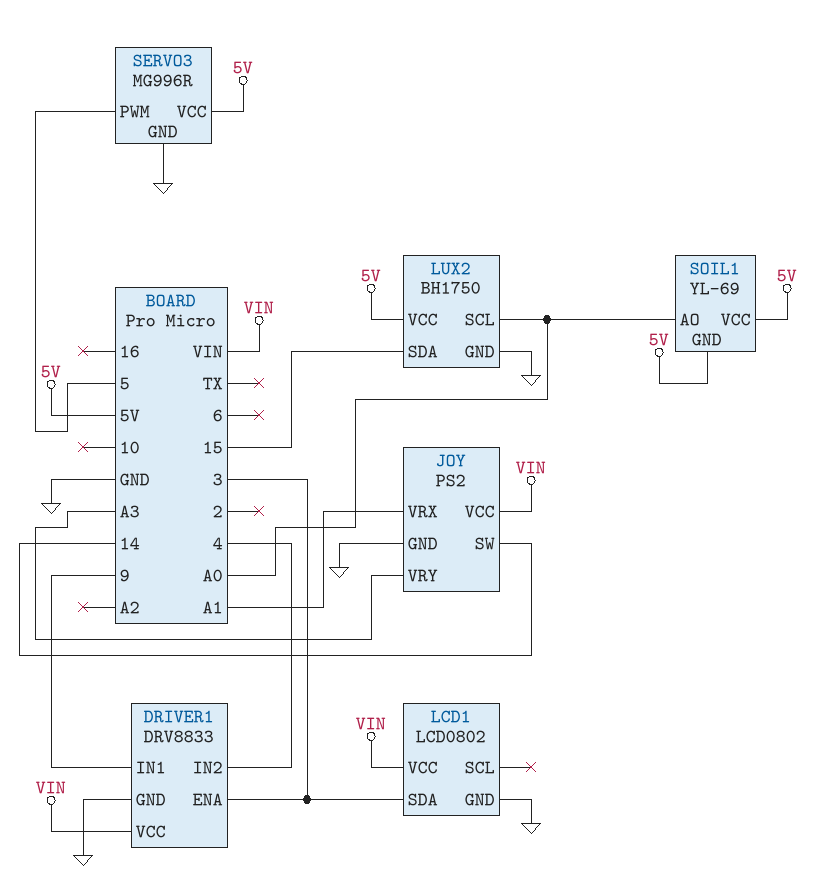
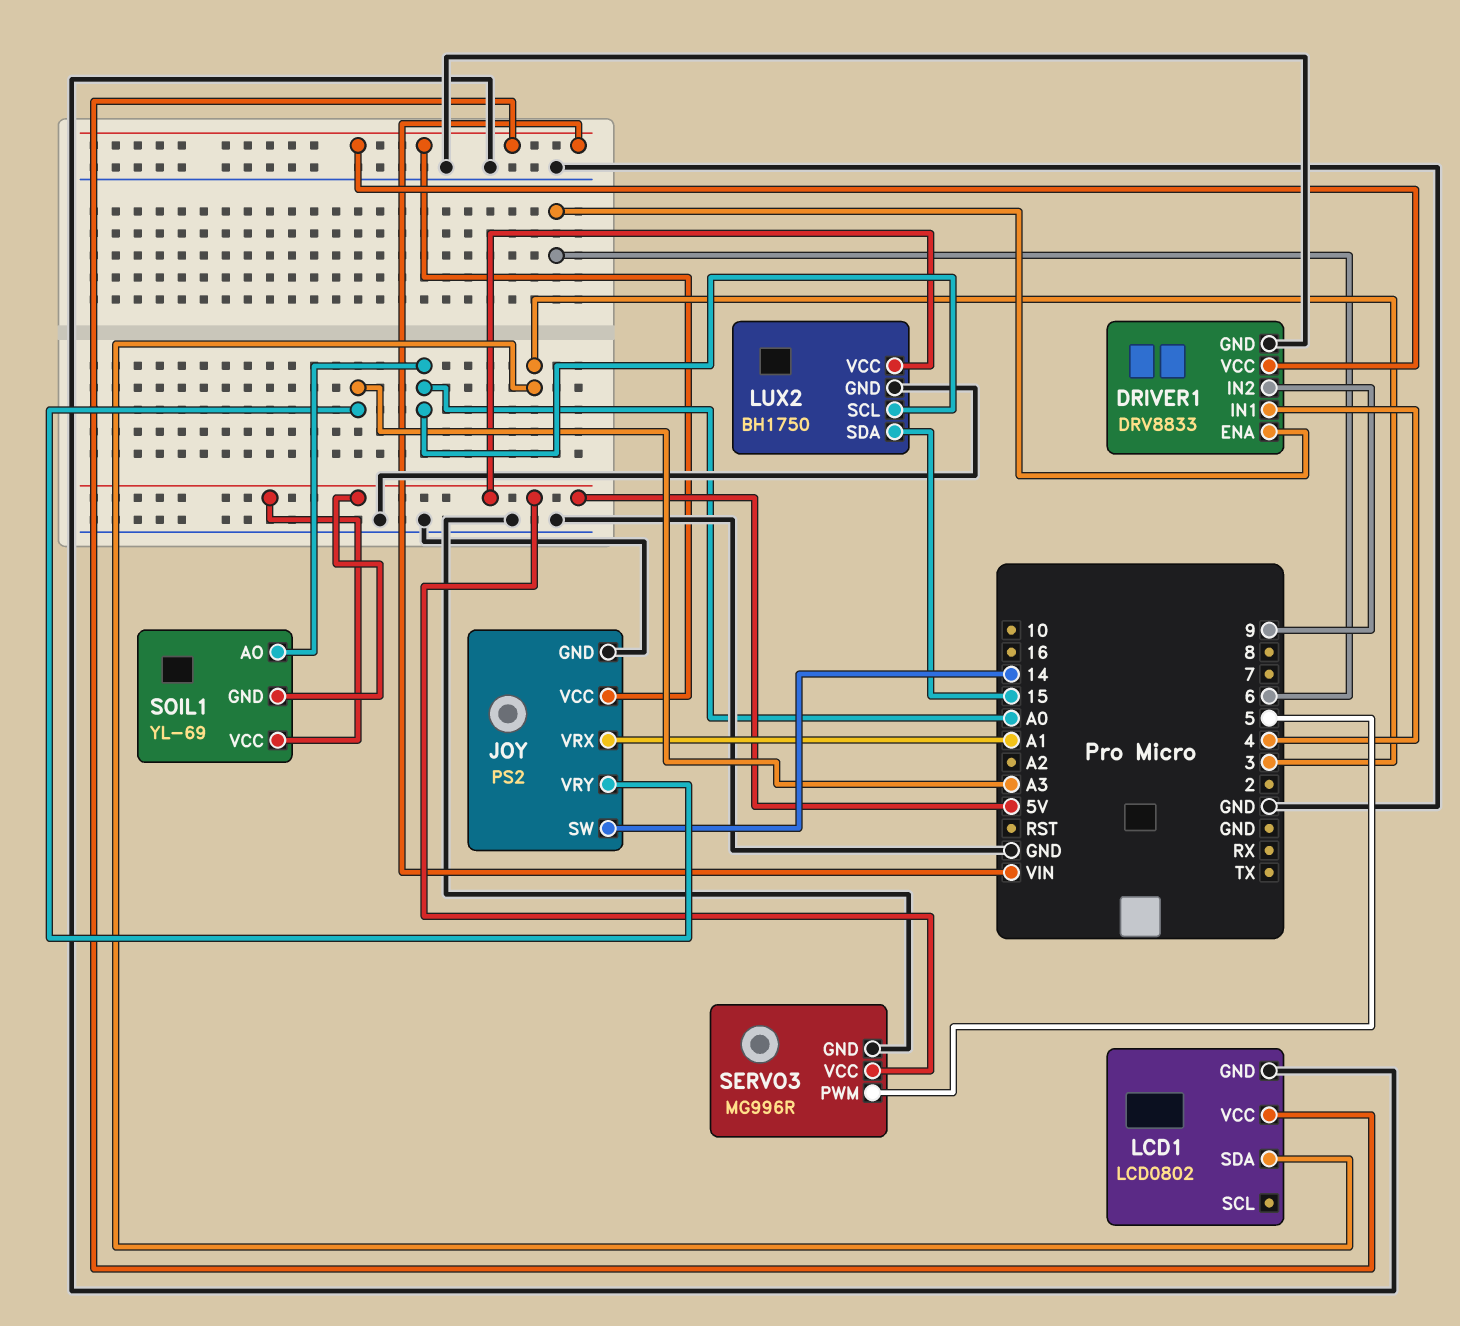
DRIVER1 pin ENA: 3 -> 6
DRIVER1 pin IN1: 9 -> 4
DRIVER1 pin IN2: 4 -> 9

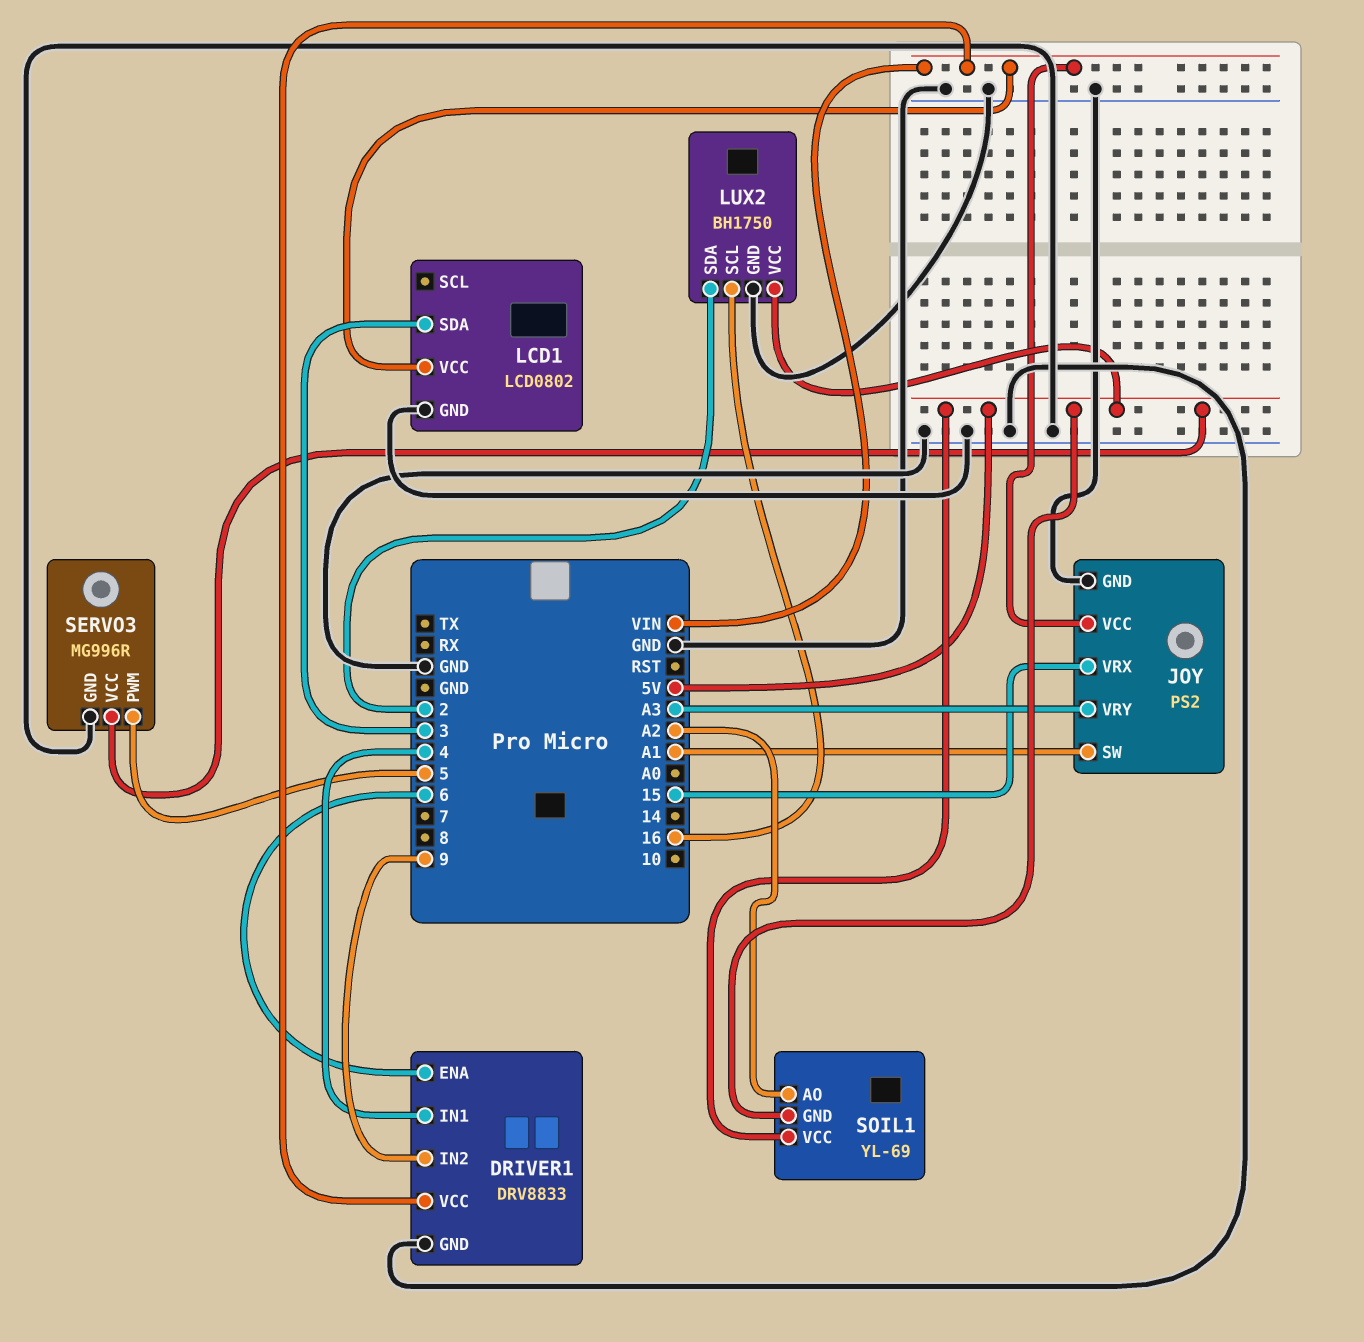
JOY pin SW: 14 -> A1
JOY pin VRX: A1 -> 15
LUX2 pin SCL: A0 -> 16
LUX2 pin SDA: 15 -> 2
SOIL1 pin AO: A0 -> A2

